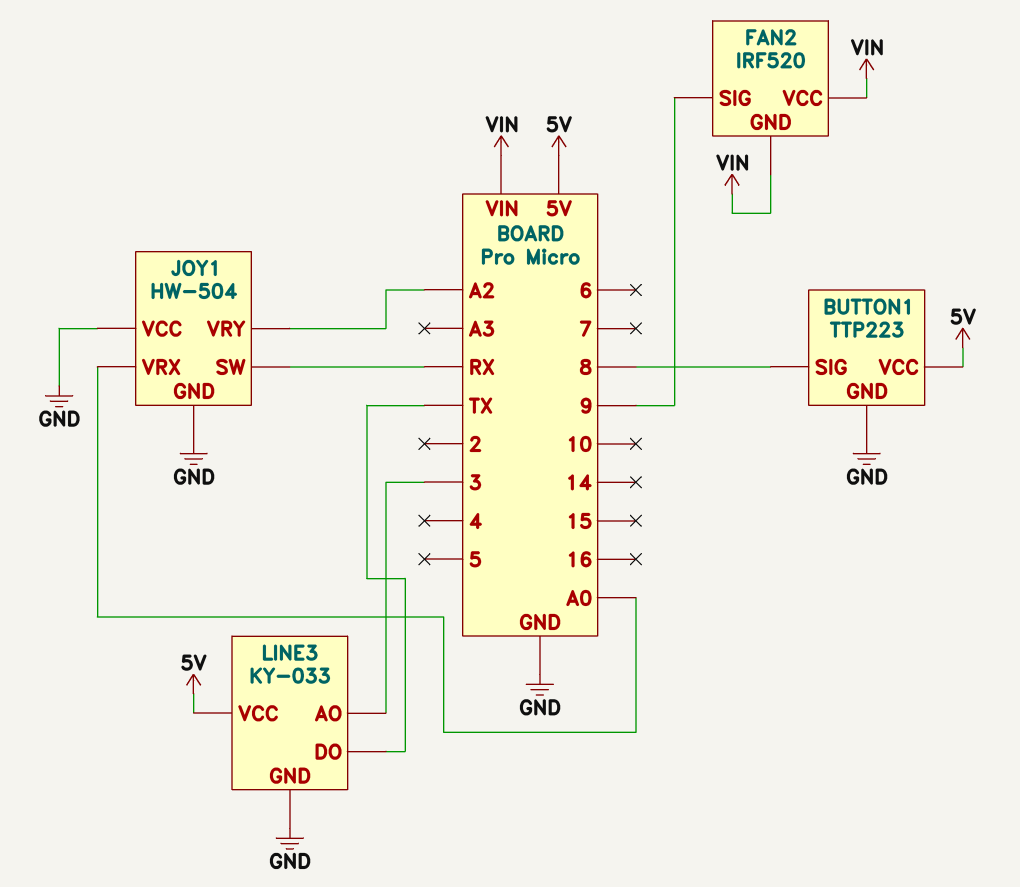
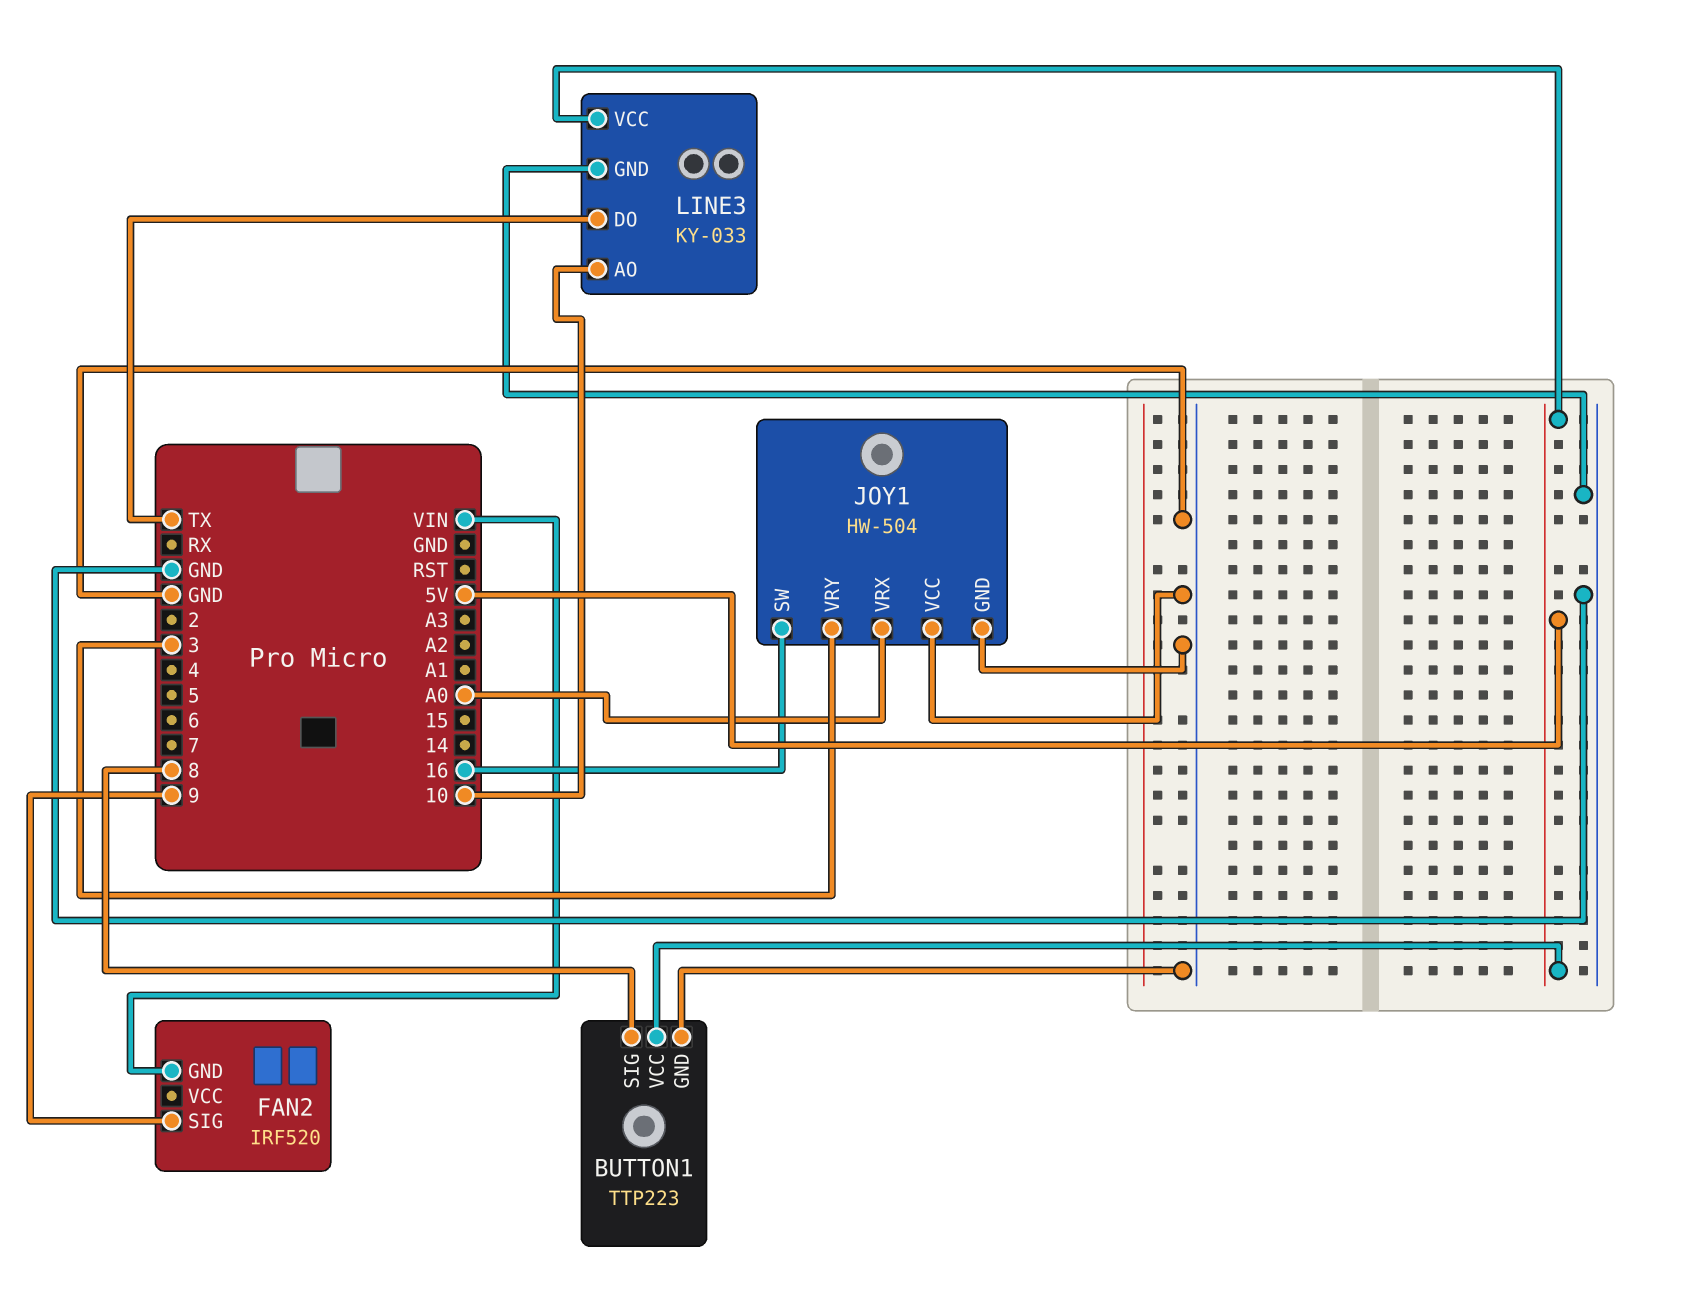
FAN2 pin VCC: VIN -> none
JOY1 pin SW: RX -> 16
JOY1 pin VRY: A2 -> 3
LINE3 pin AO: 3 -> 10

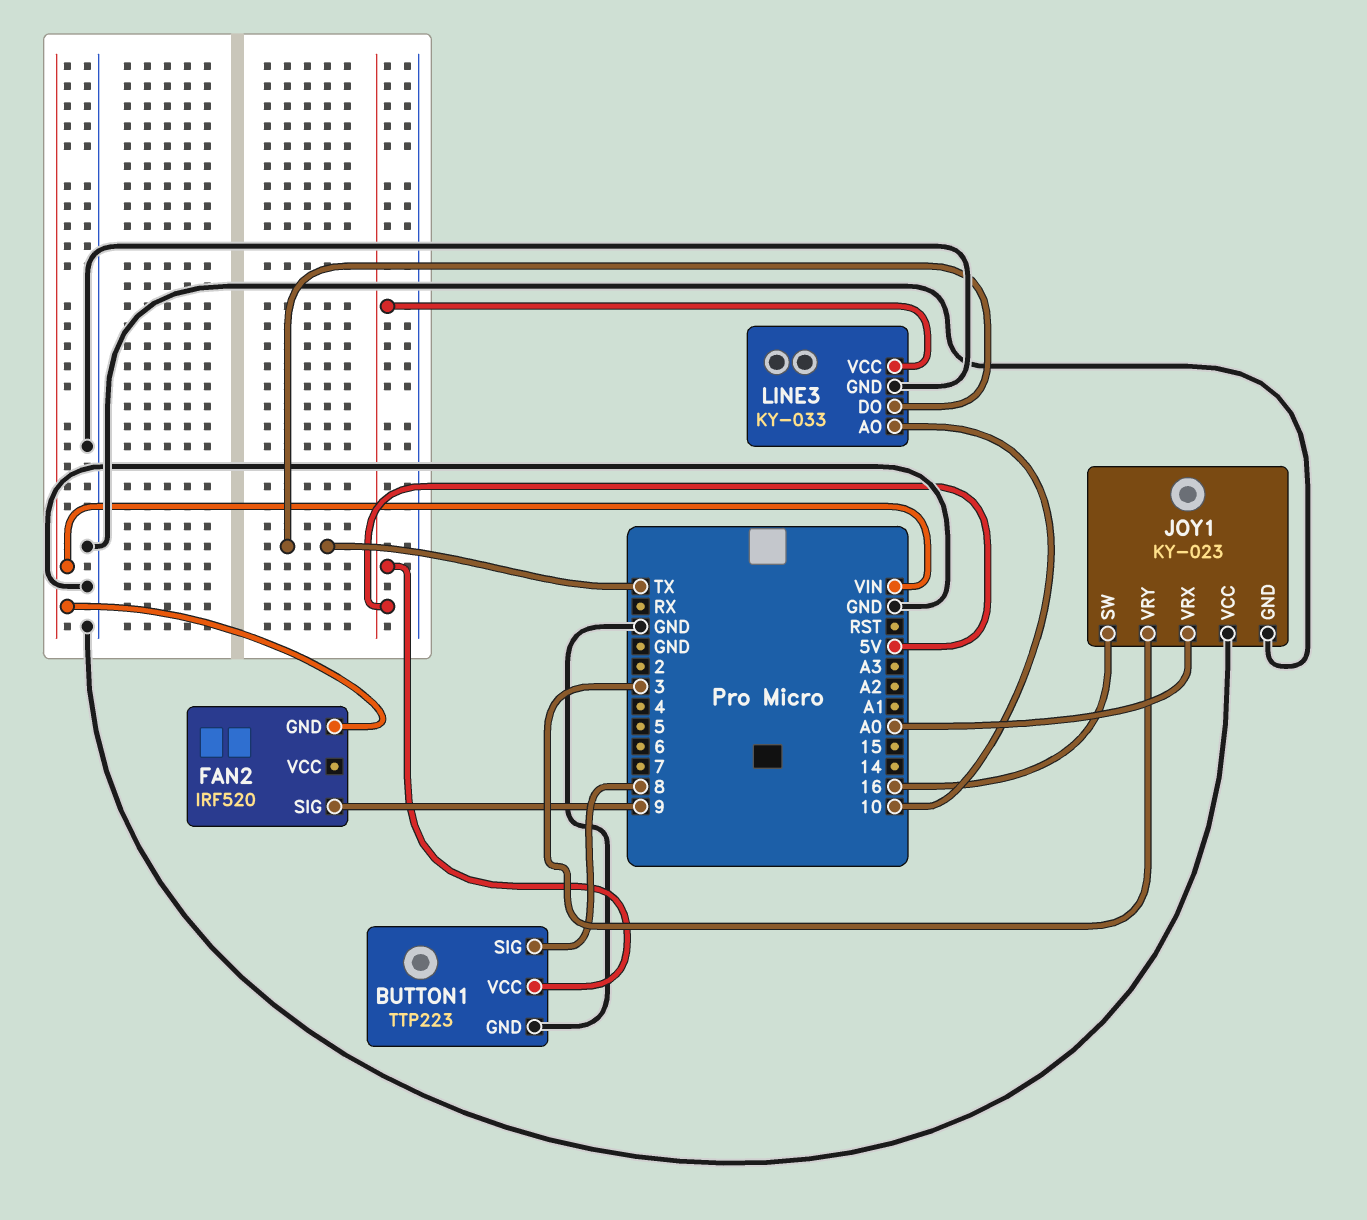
JOY1: HW-504 -> KY-023

